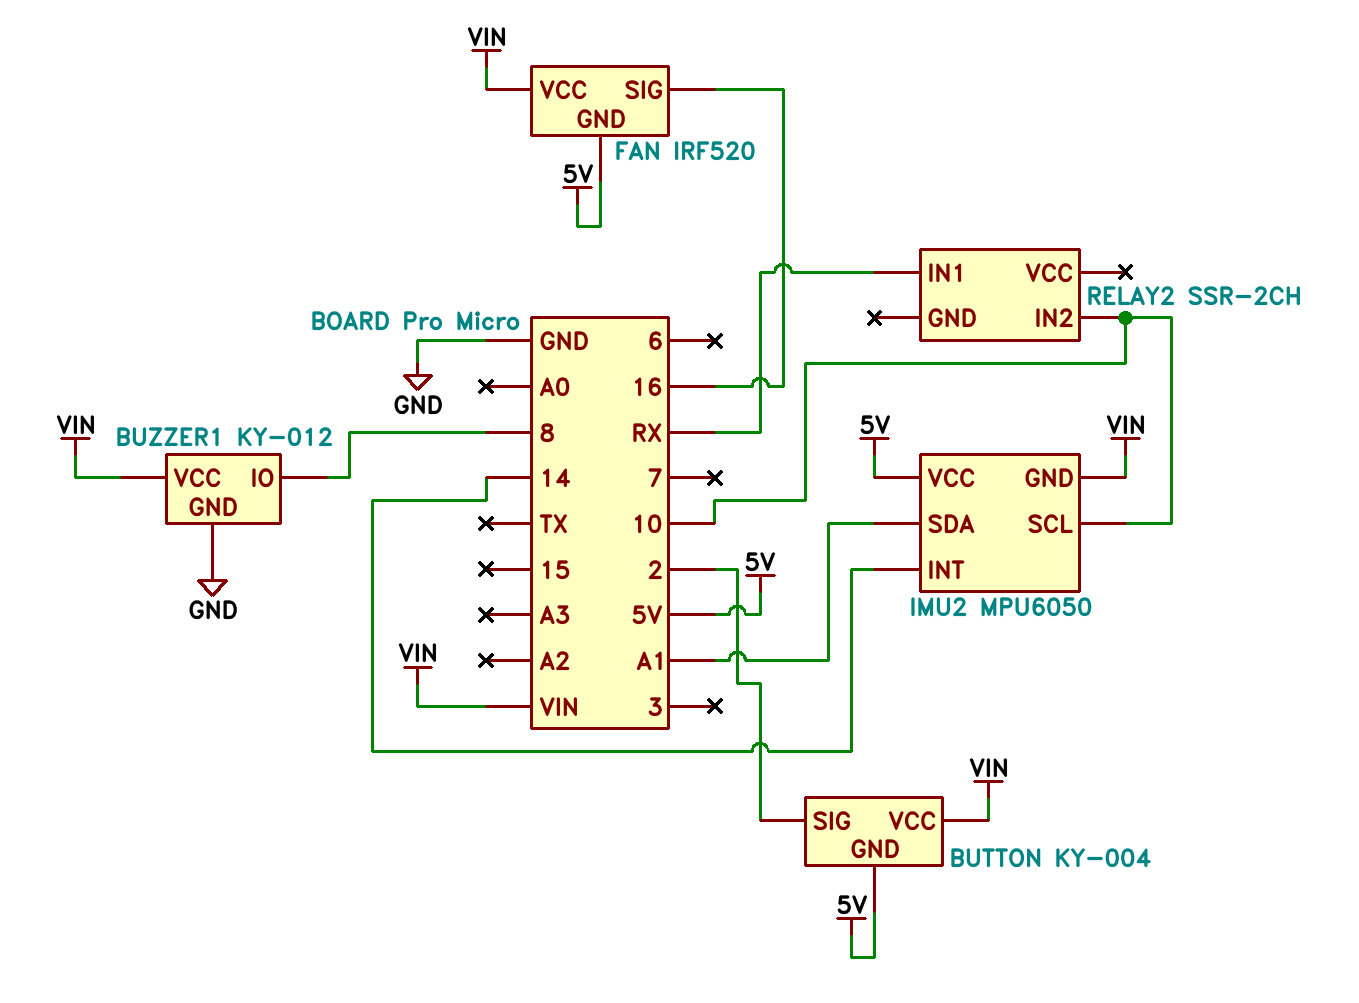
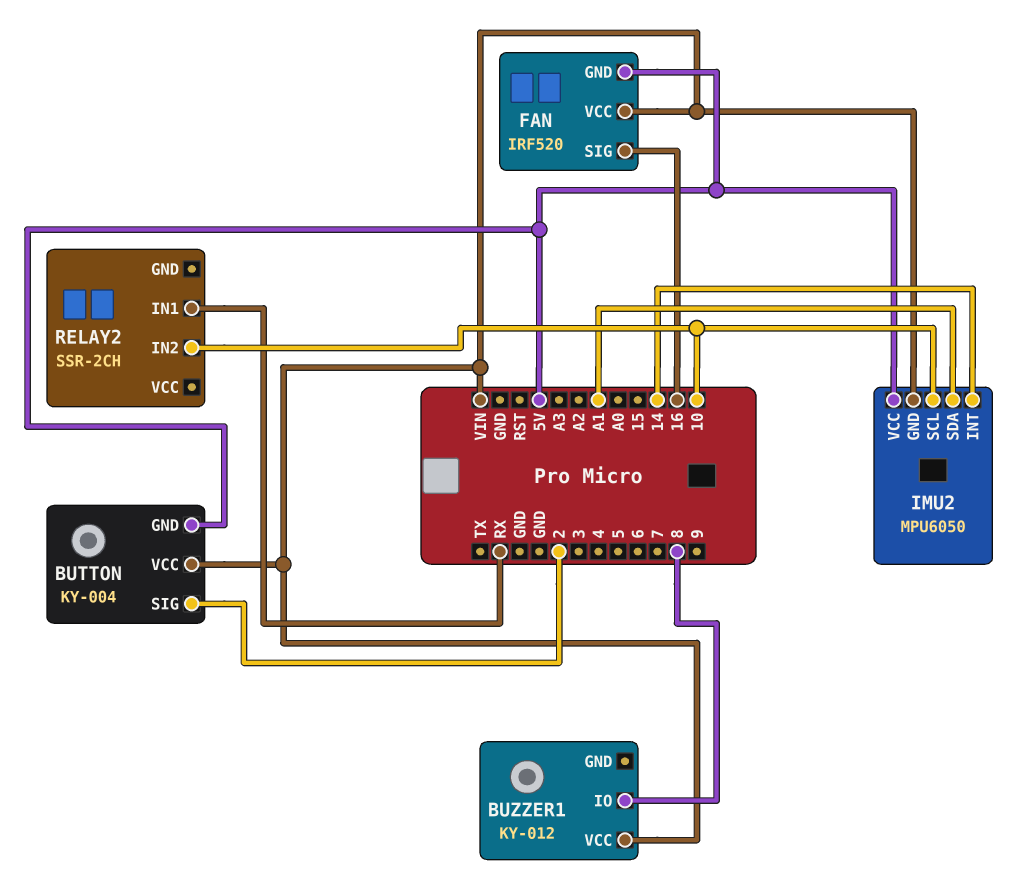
BUZZER1 pin GND: GND -> none

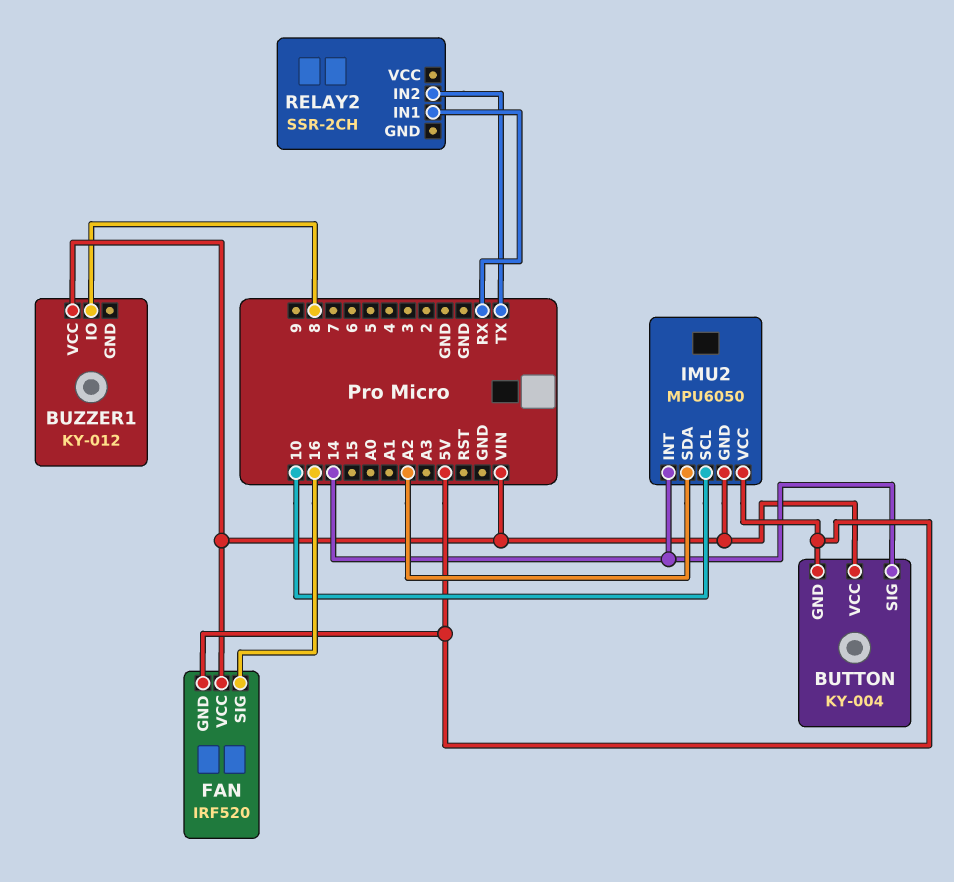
BUTTON pin SIG: 2 -> 14
IMU2 pin SDA: A1 -> A2
RELAY2 pin IN2: 10 -> TX

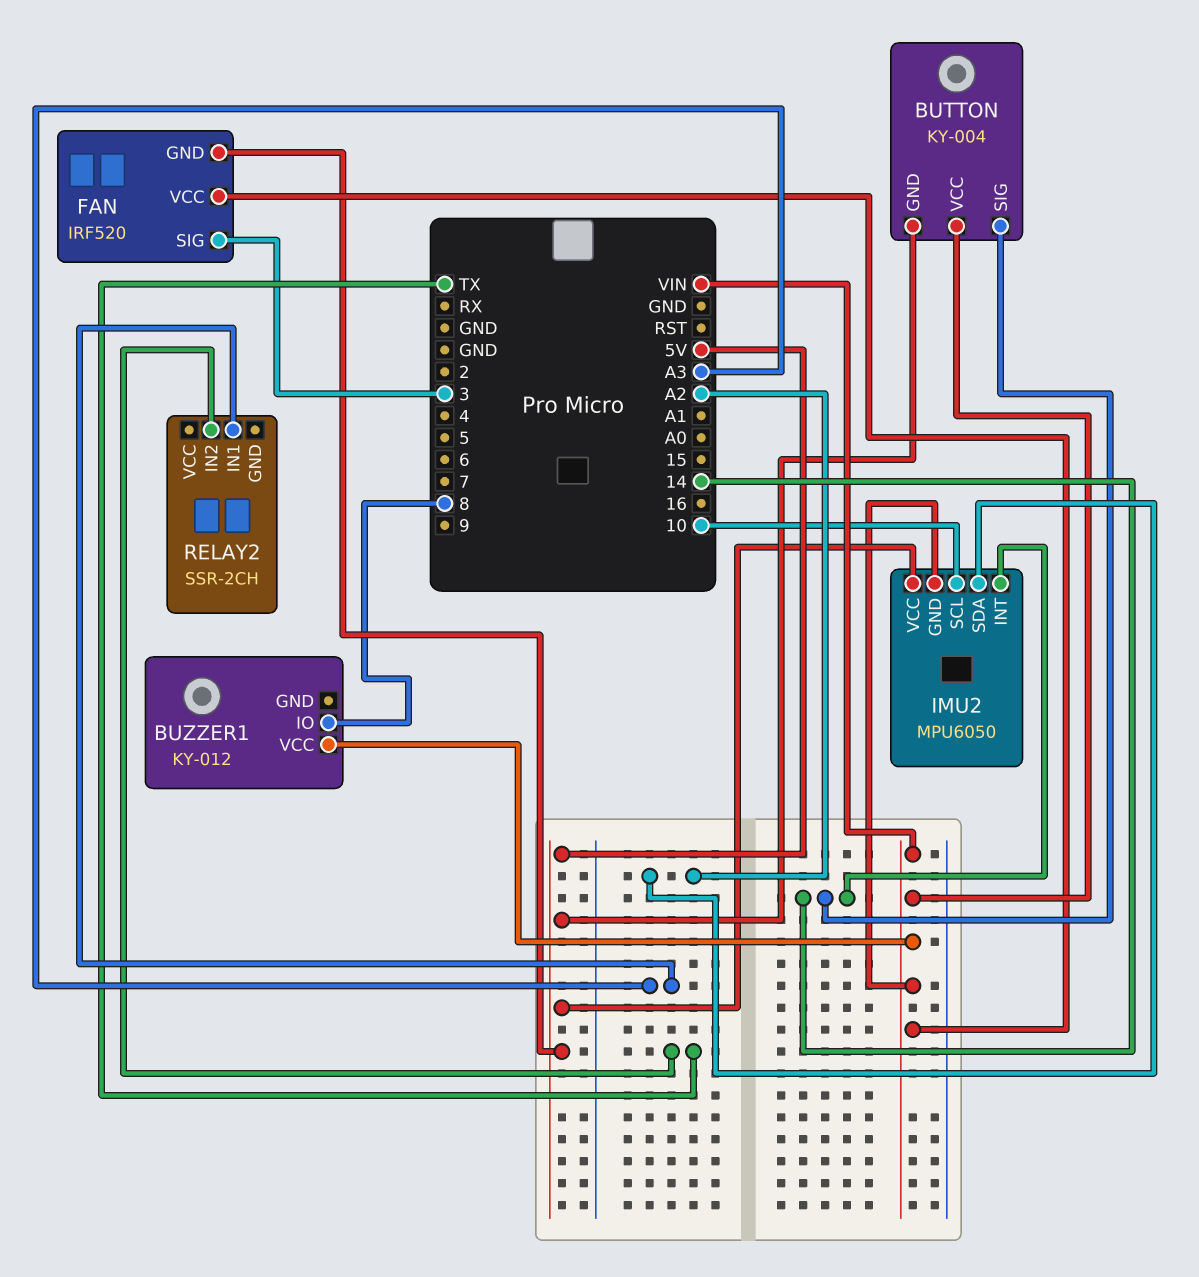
FAN pin SIG: 16 -> 3
RELAY2 pin IN1: RX -> A3

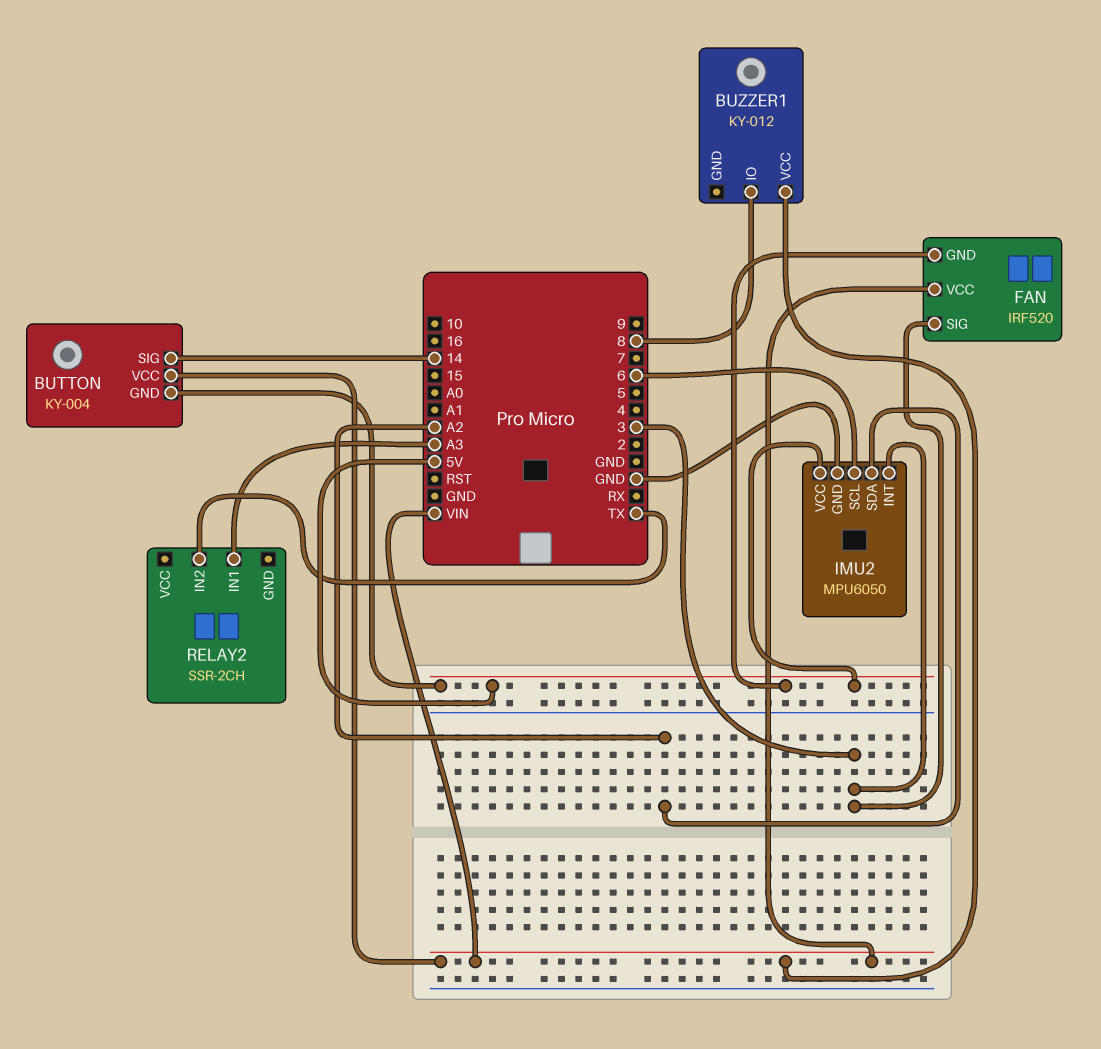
IMU2 pin GND: VIN -> GND
IMU2 pin INT: 14 -> 3
IMU2 pin SCL: 10 -> 6

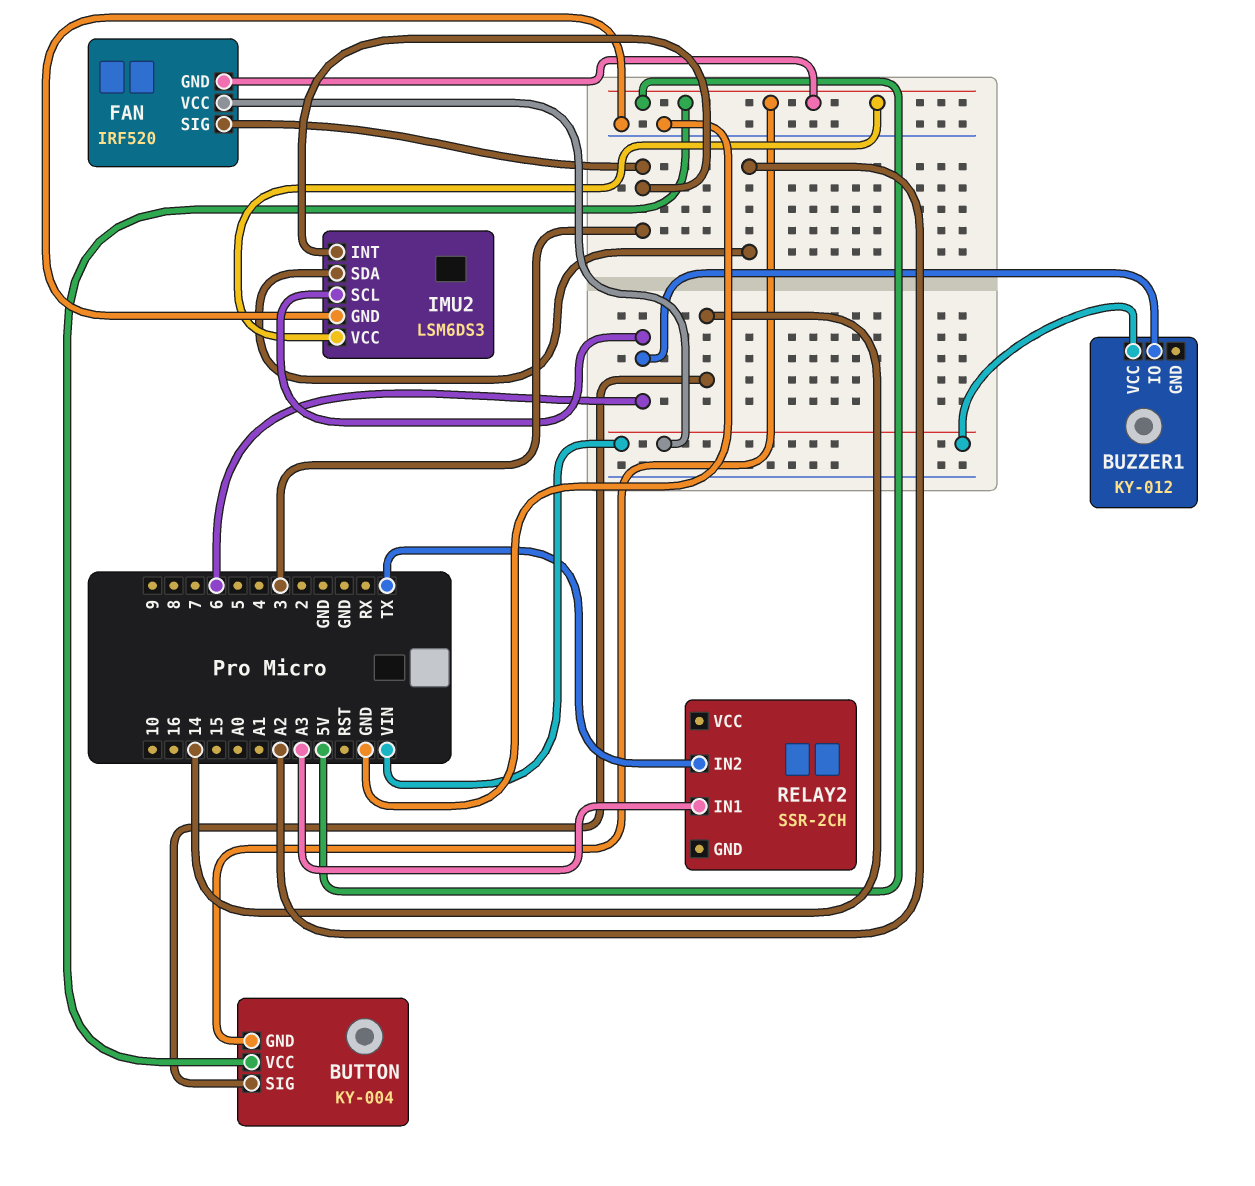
BUTTON pin VCC: VIN -> 5V
BUZZER1 pin IO: 8 -> 6
IMU2: MPU6050 -> LSM6DS3

